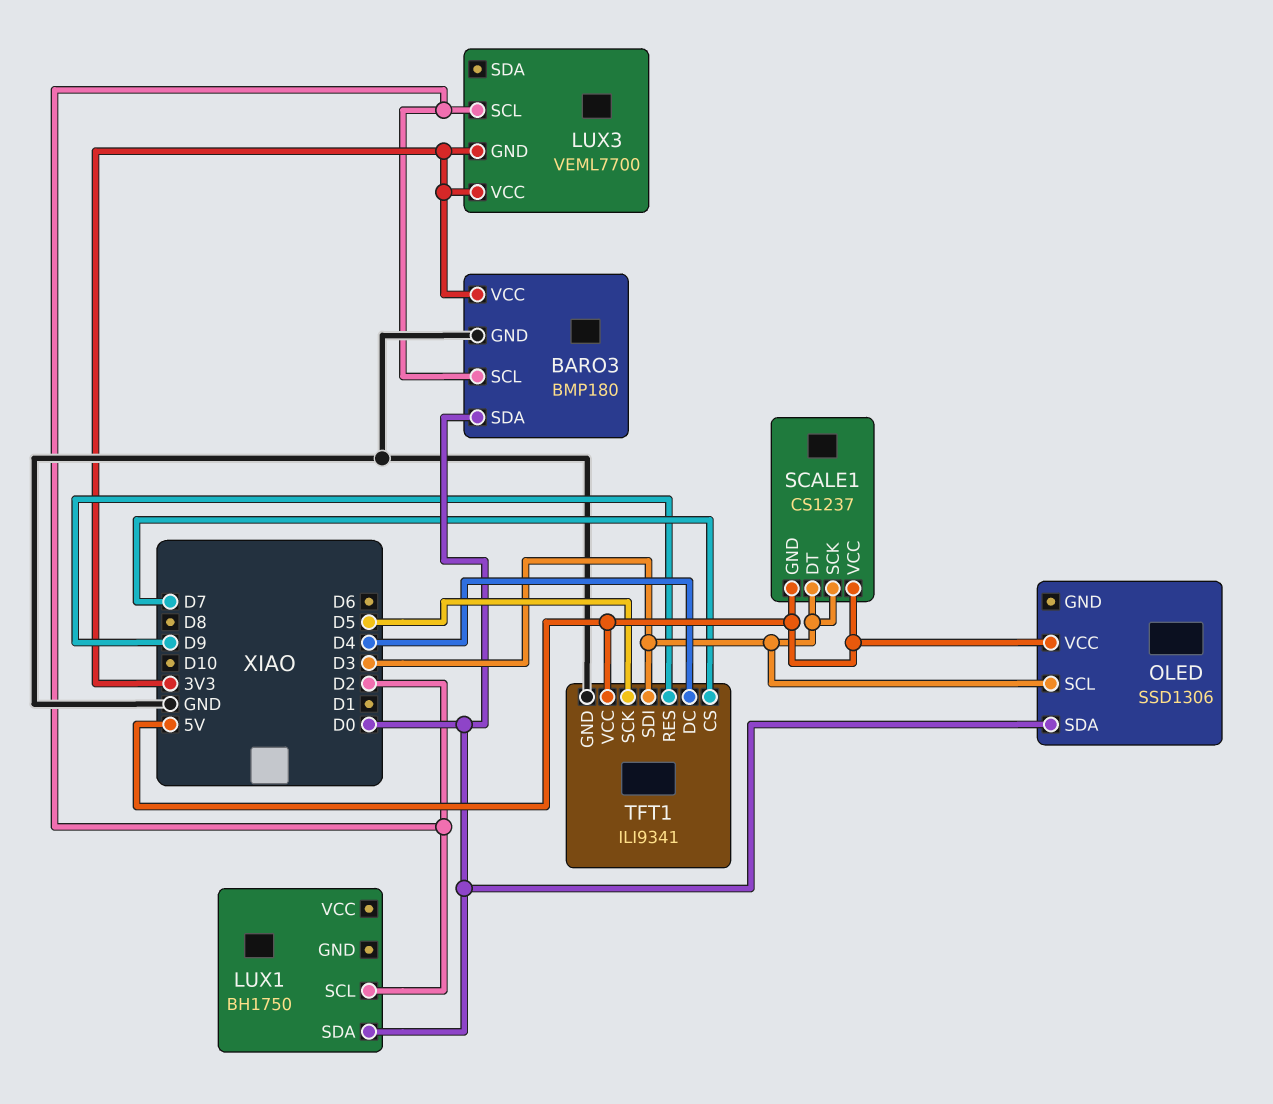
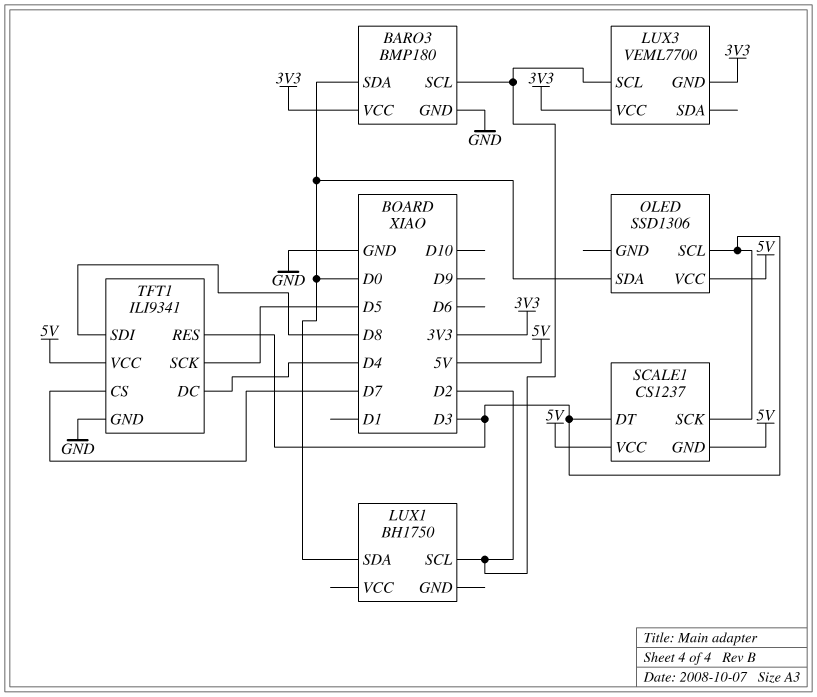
TFT1 pin RES: D9 -> D3
TFT1 pin SDI: D3 -> D8

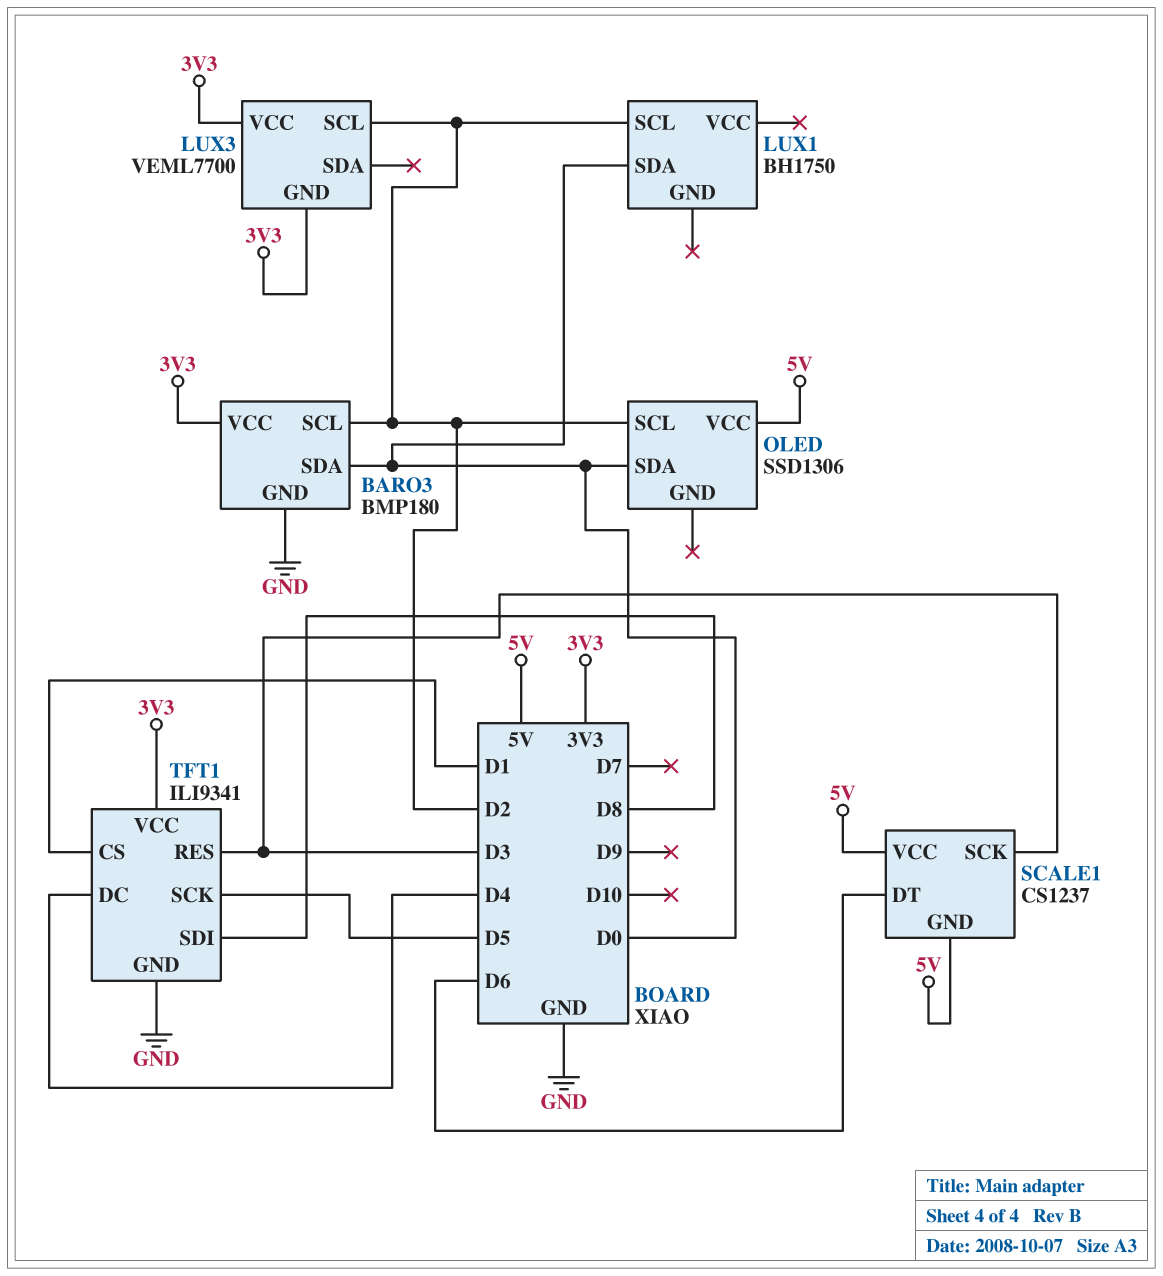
OLED pin SCL: D3 -> D2
SCALE1 pin DT: D3 -> D6
TFT1 pin CS: D7 -> D1
TFT1 pin VCC: 5V -> 3V3

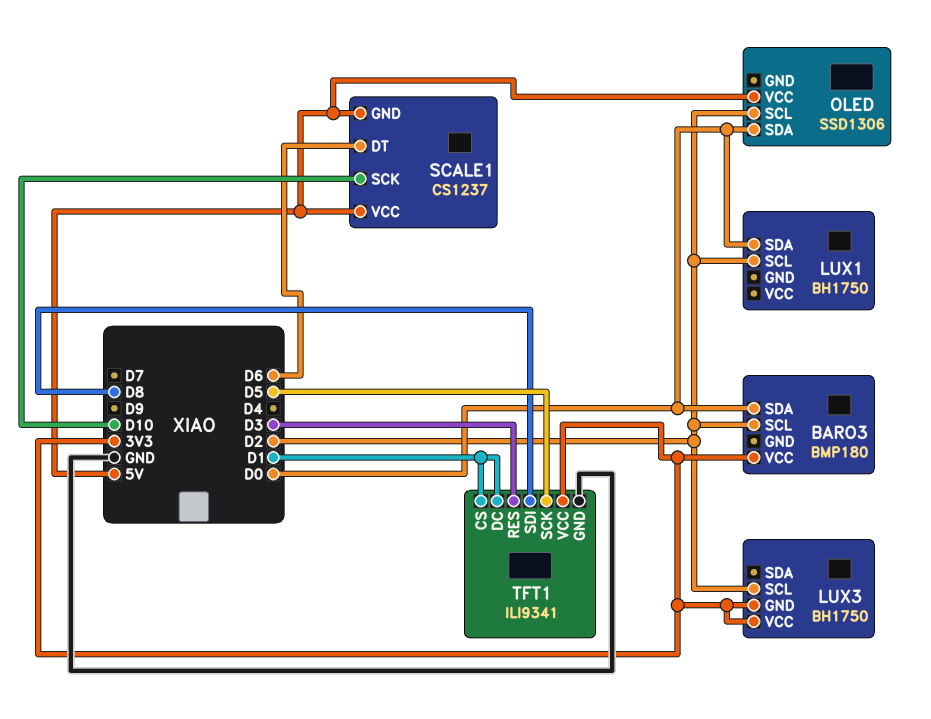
BARO3 pin GND: GND -> none
LUX3: VEML7700 -> BH1750
SCALE1 pin SCK: D3 -> D10
TFT1 pin DC: D4 -> D1

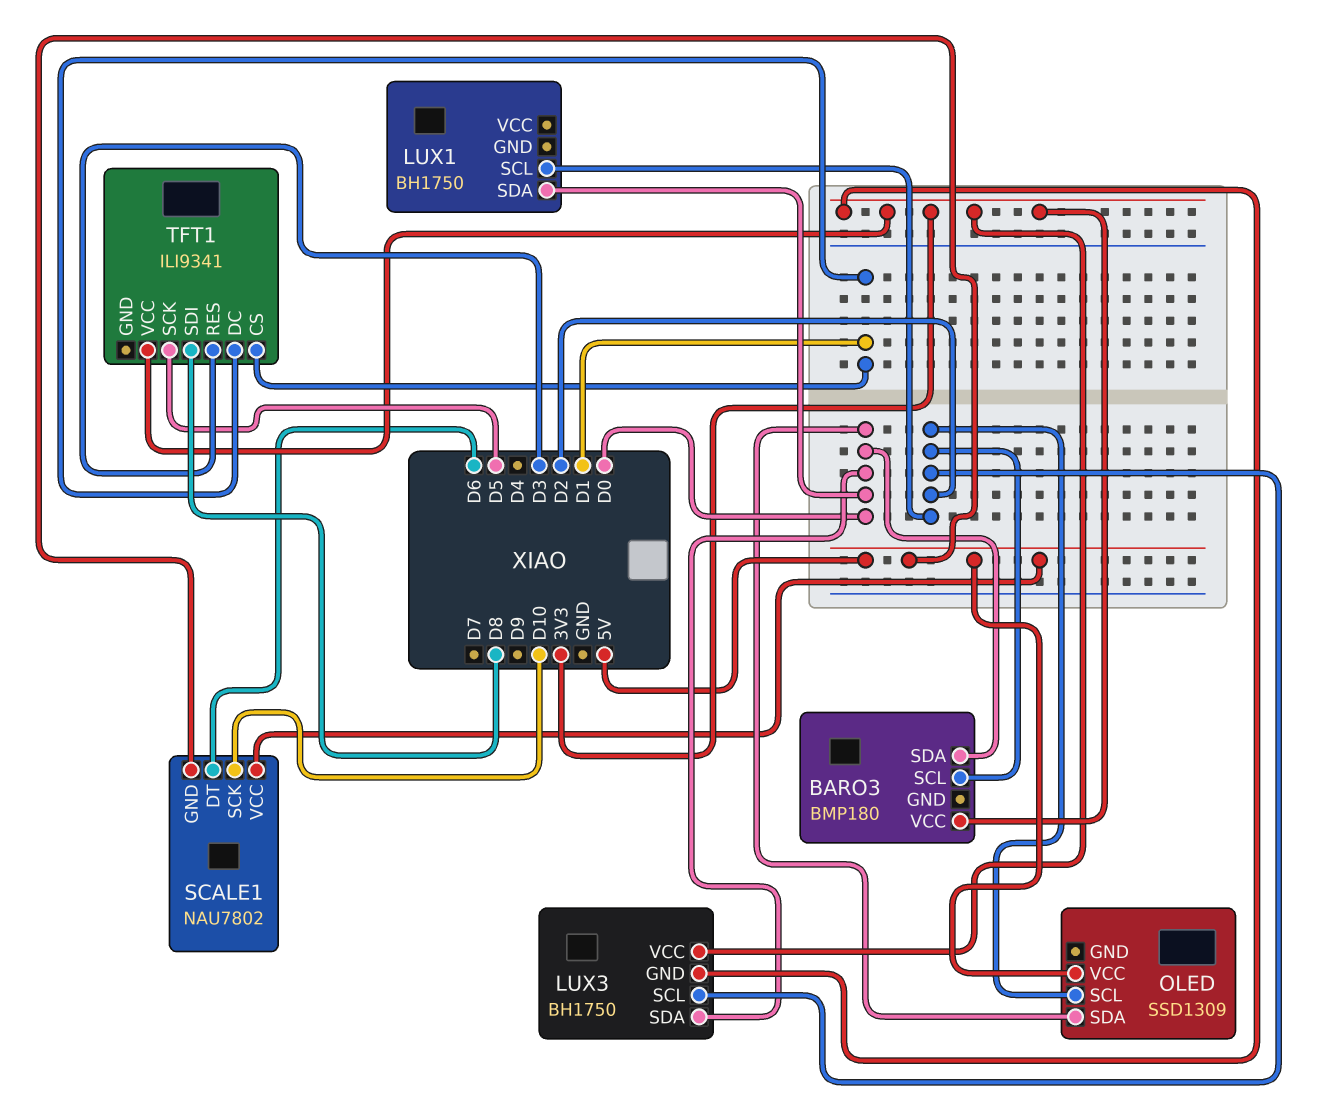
LUX3 pin SDA: none -> D0
OLED: SSD1306 -> SSD1309
SCALE1: CS1237 -> NAU7802
TFT1 pin GND: GND -> none

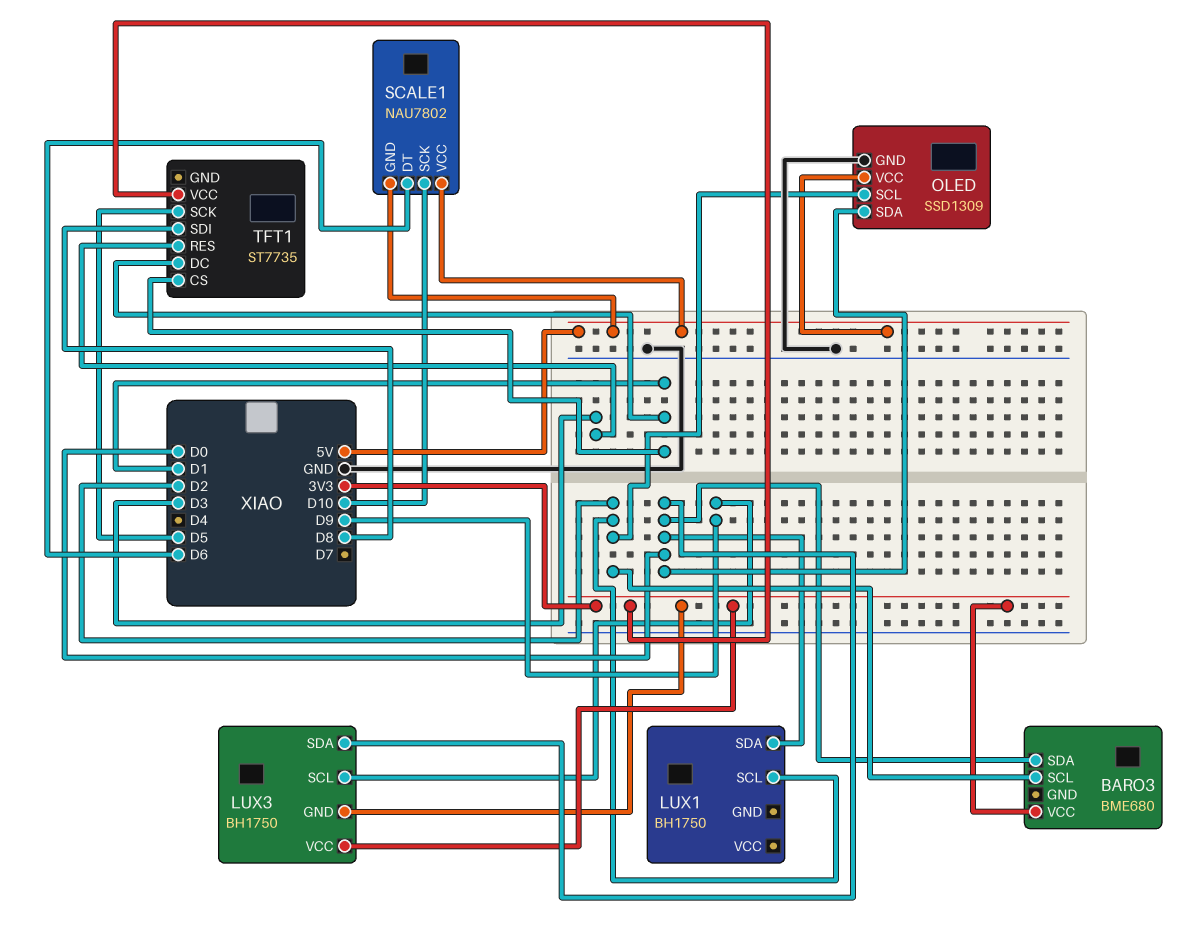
BARO3: BMP180 -> BME680
LUX3 pin SCL: D2 -> D9
OLED pin GND: none -> GND
TFT1: ILI9341 -> ST7735

